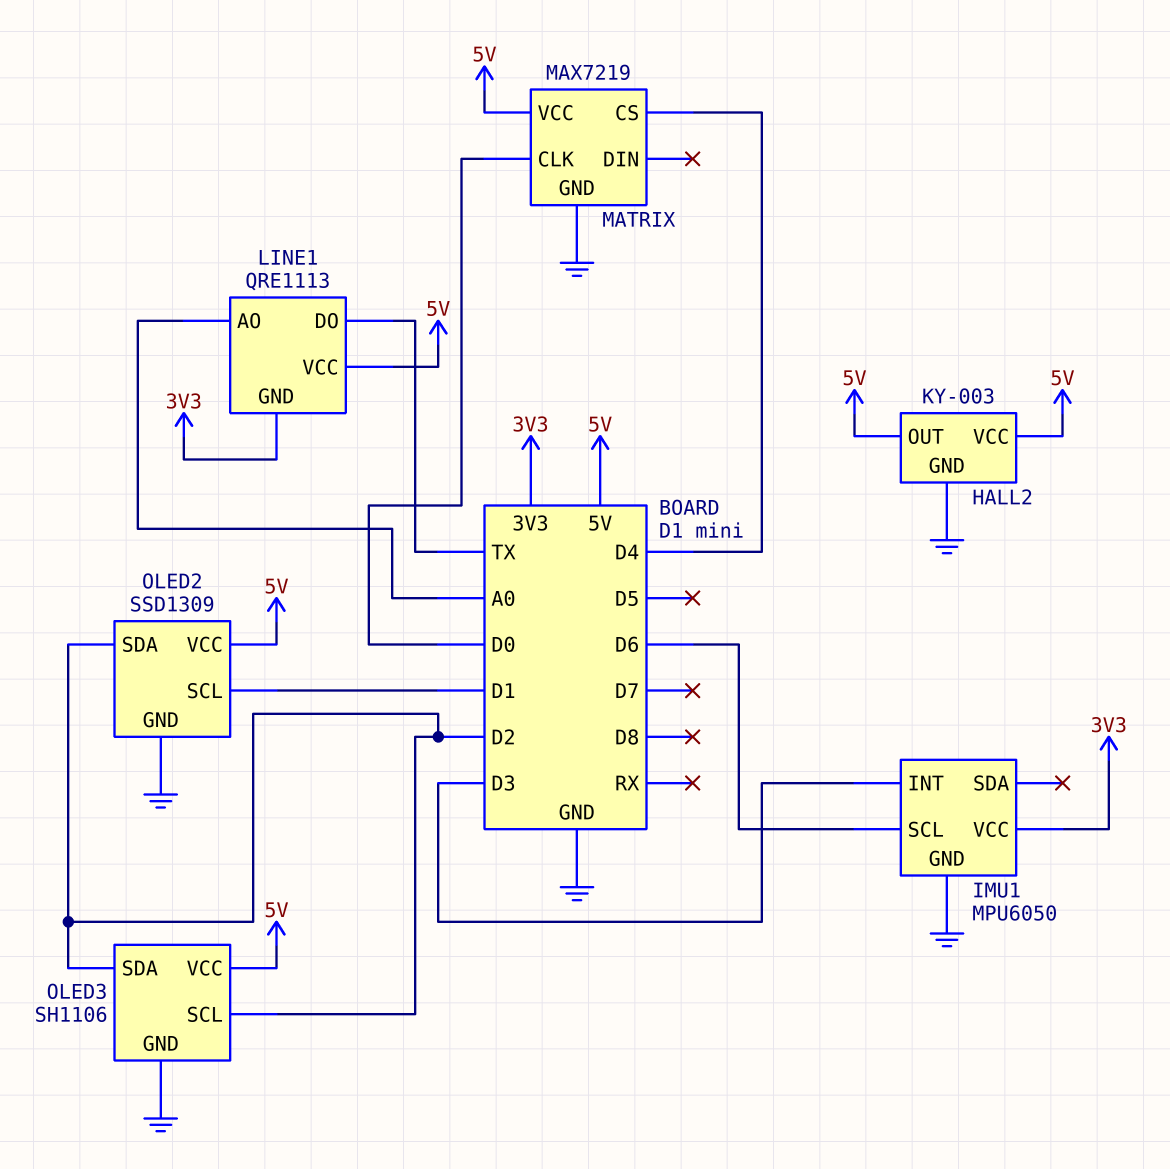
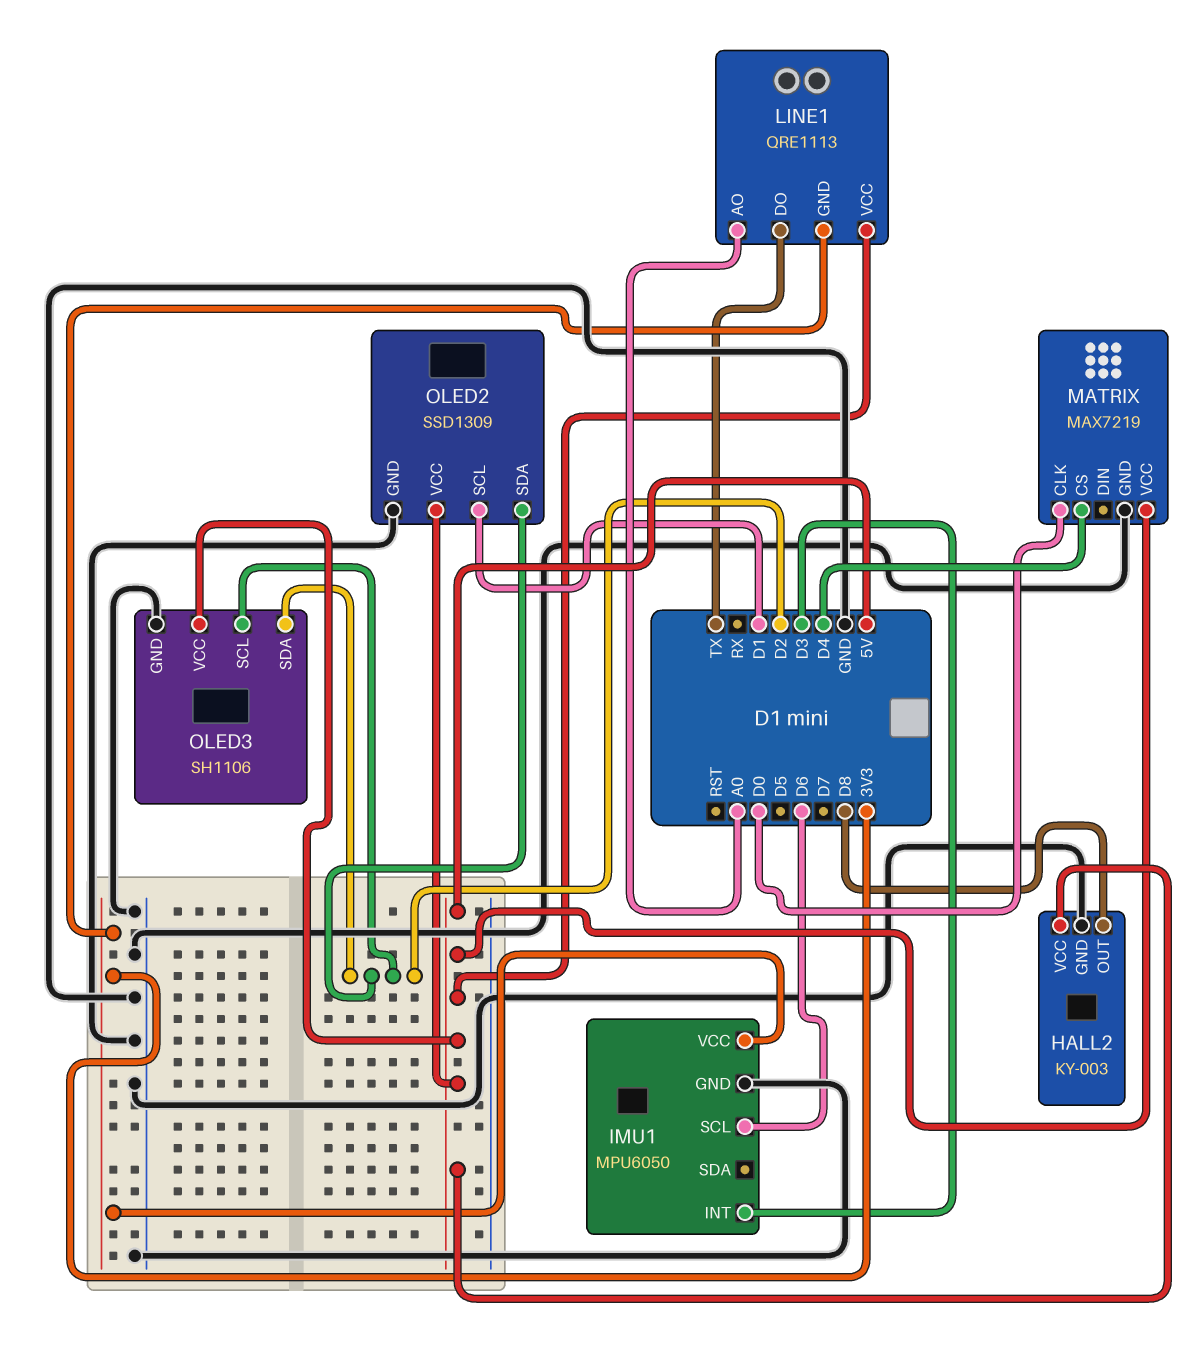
HALL2 pin OUT: 5V -> D8

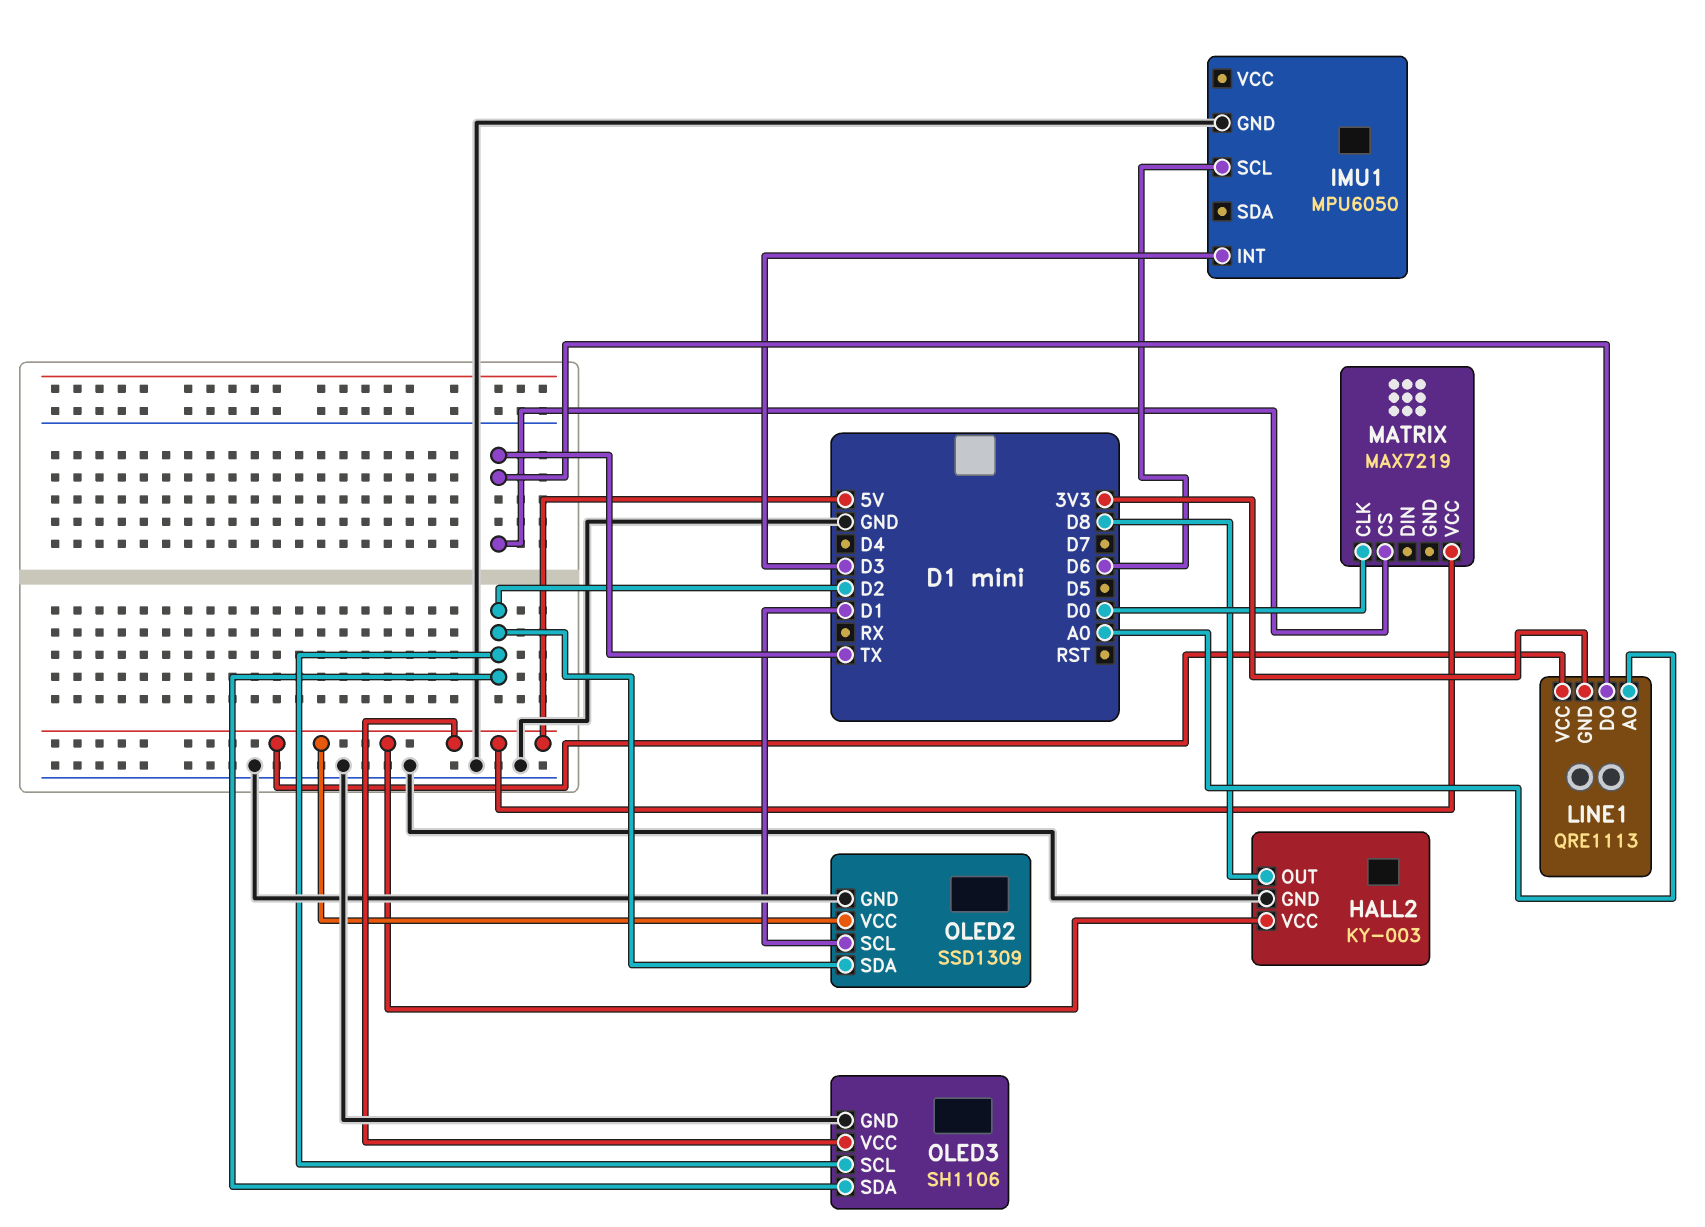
IMU1 pin VCC: 3V3 -> none
MATRIX pin CS: D4 -> TX
MATRIX pin GND: GND -> none

